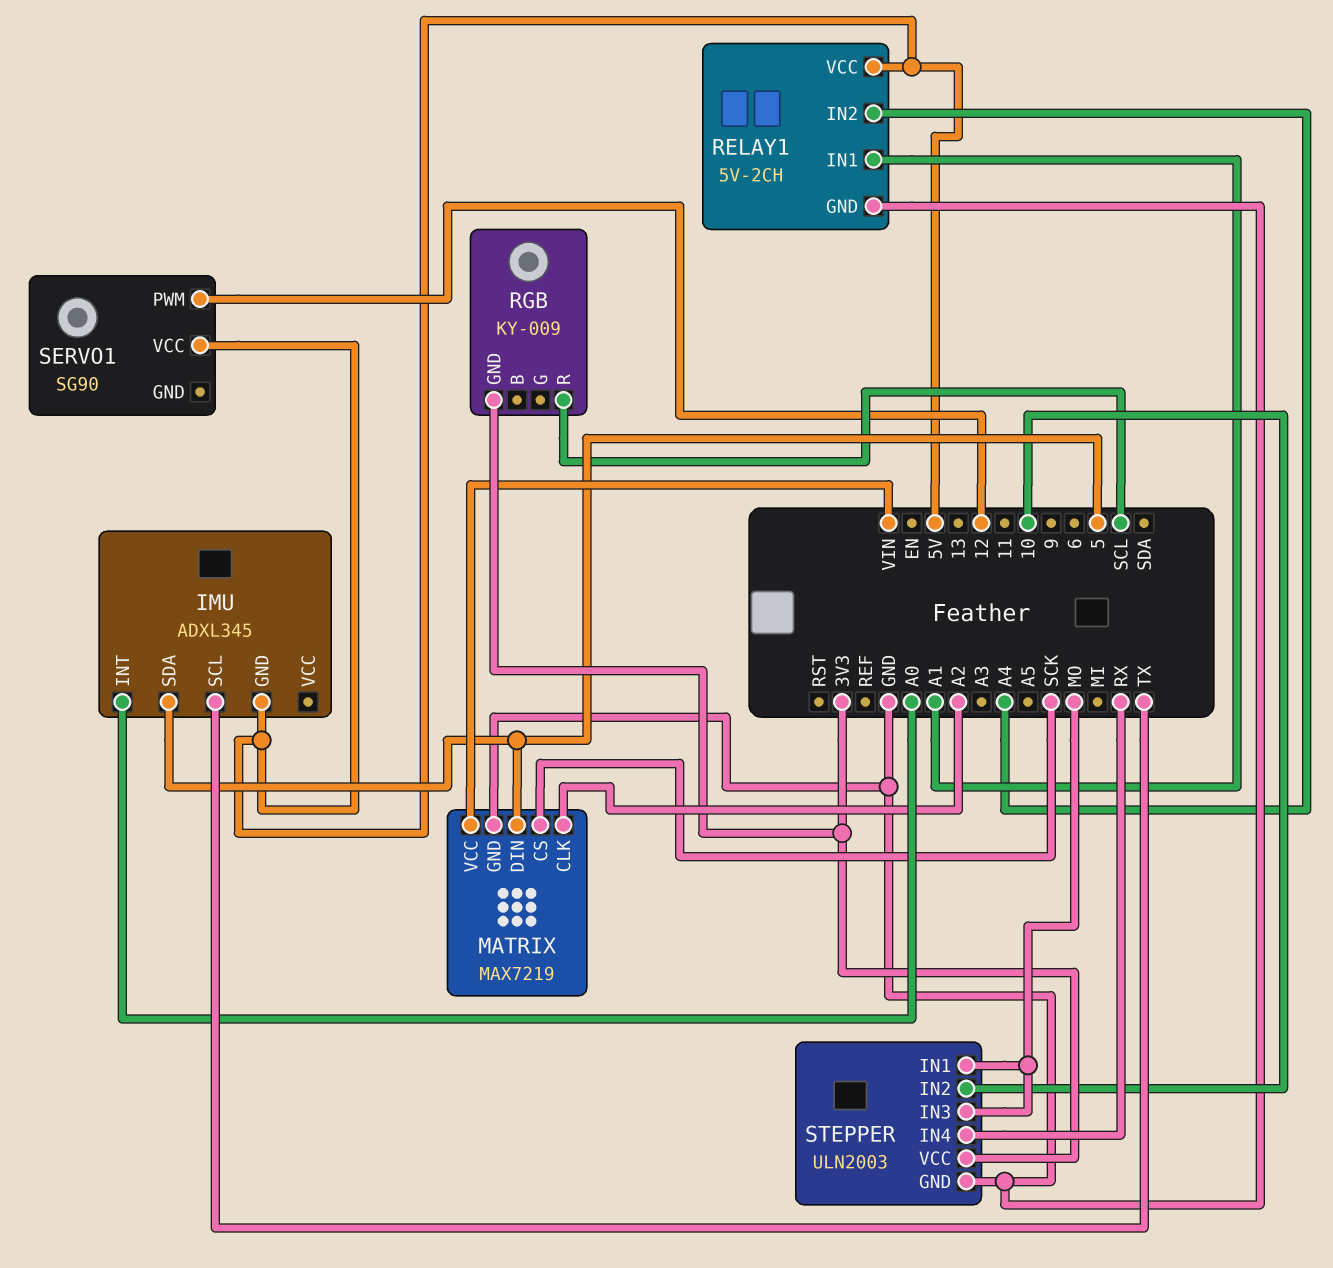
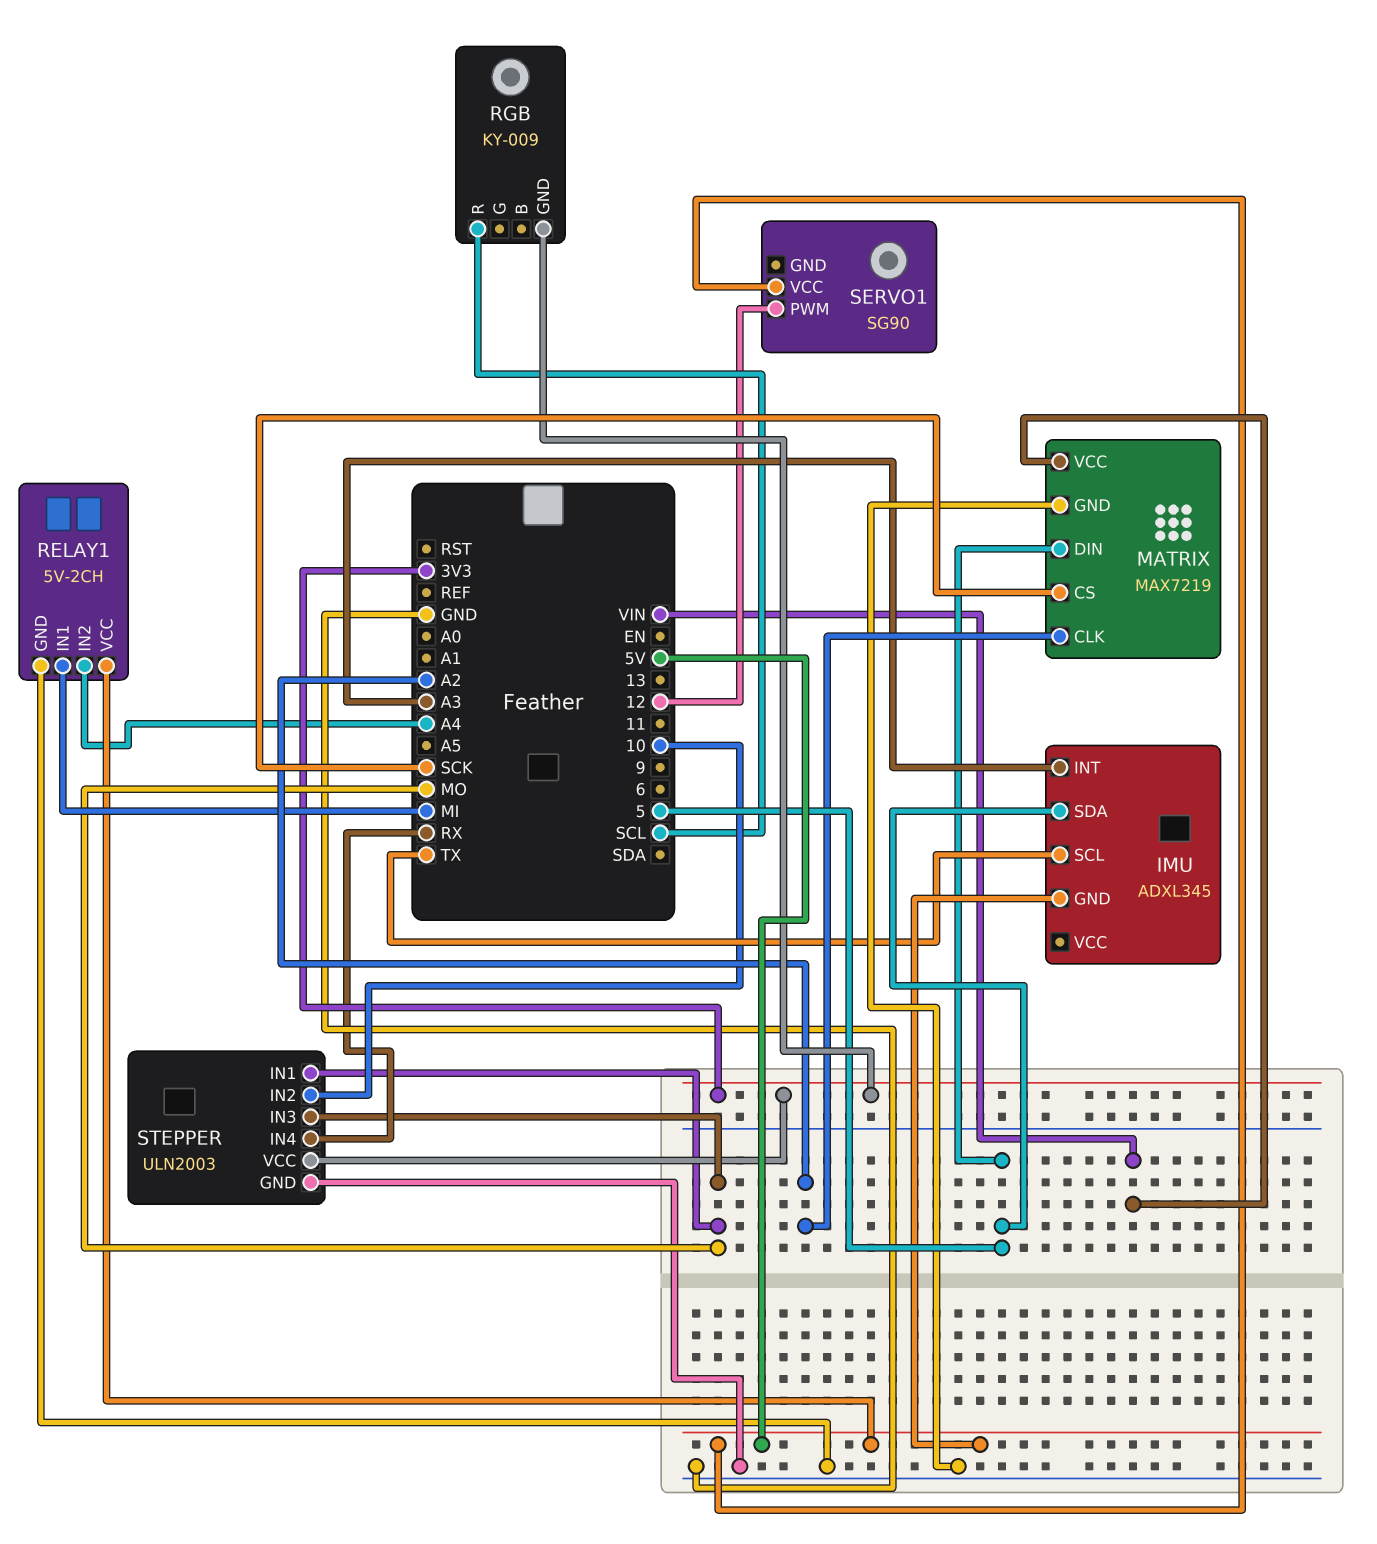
IMU pin INT: A0 -> A3
RELAY1 pin IN1: A1 -> MI

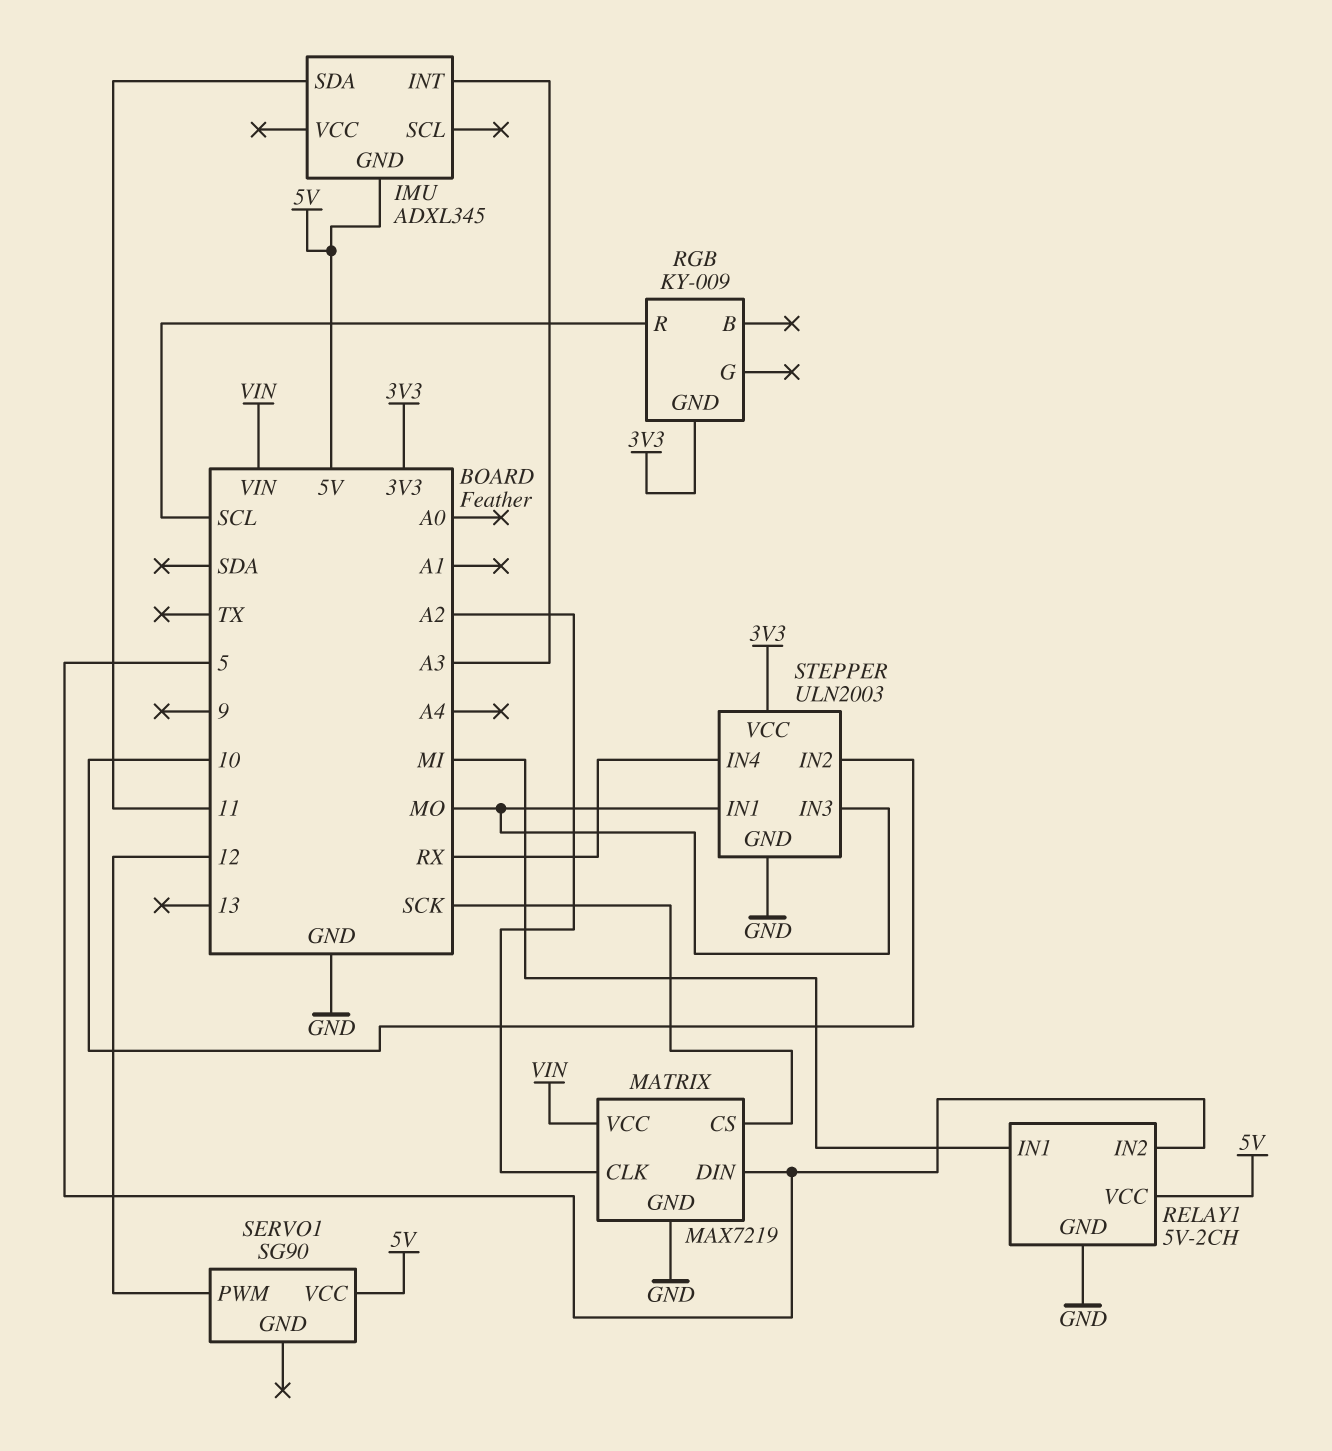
IMU pin SCL: TX -> none
IMU pin SDA: 5 -> 11
RELAY1 pin IN2: A4 -> 5

